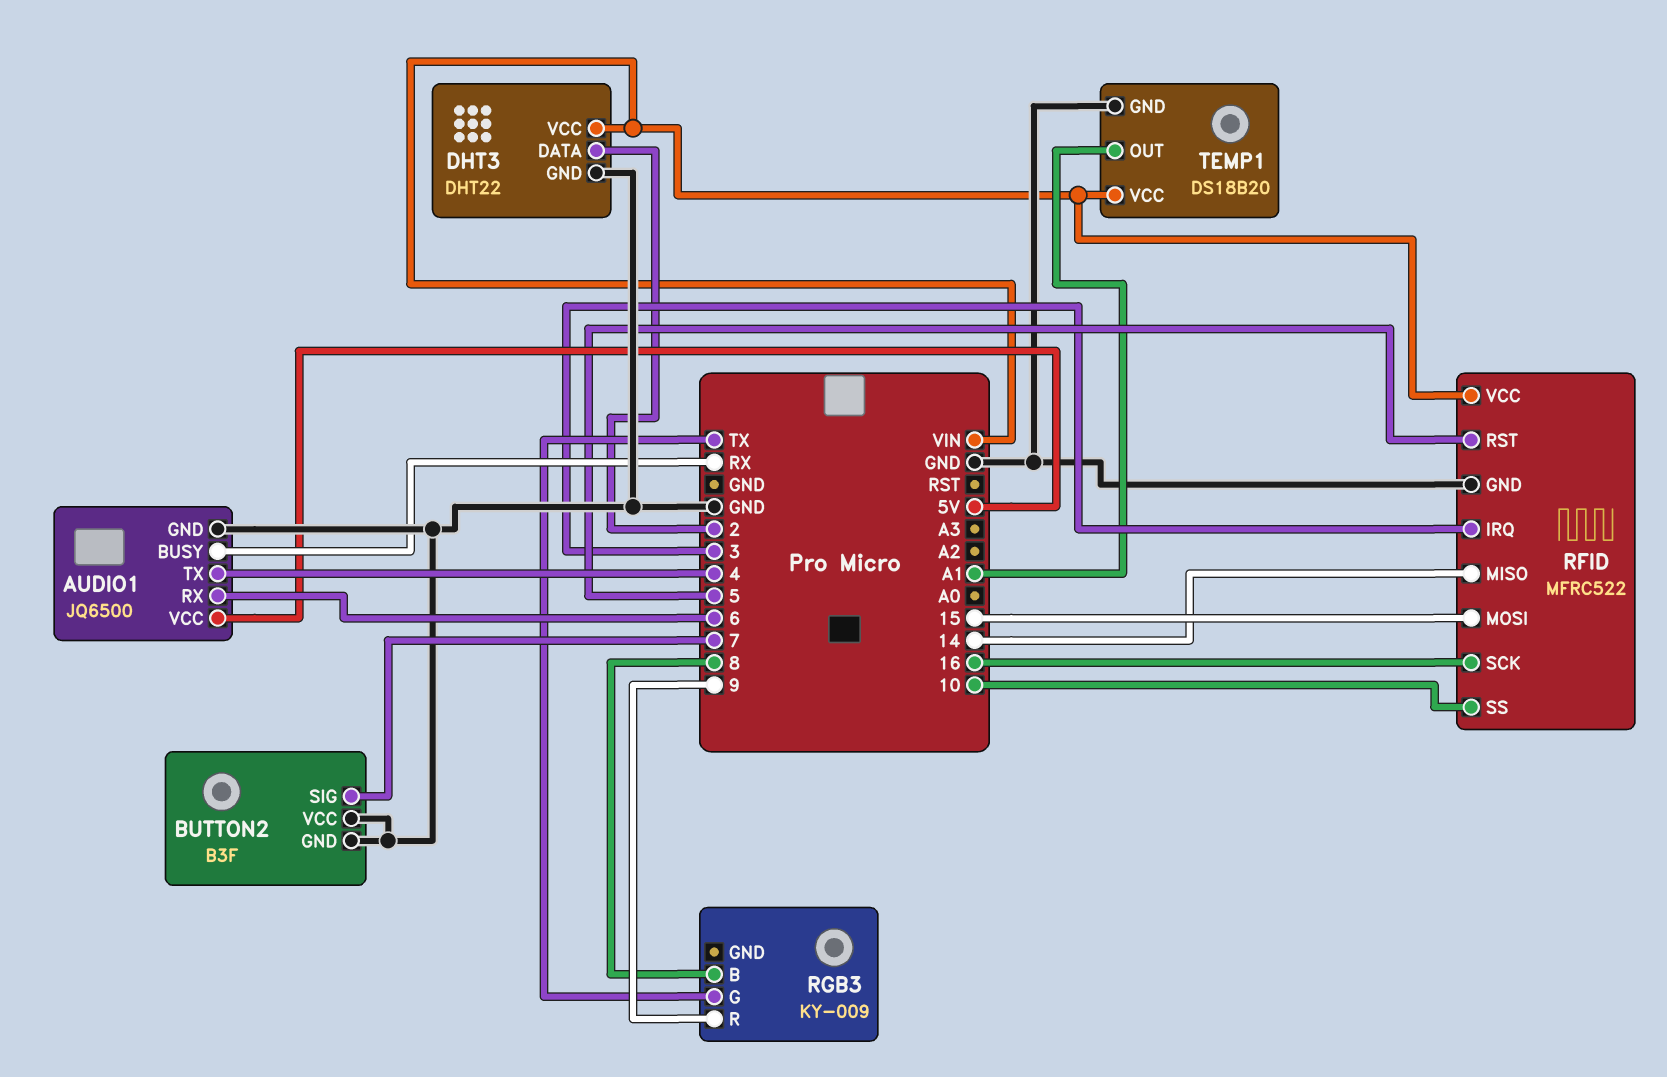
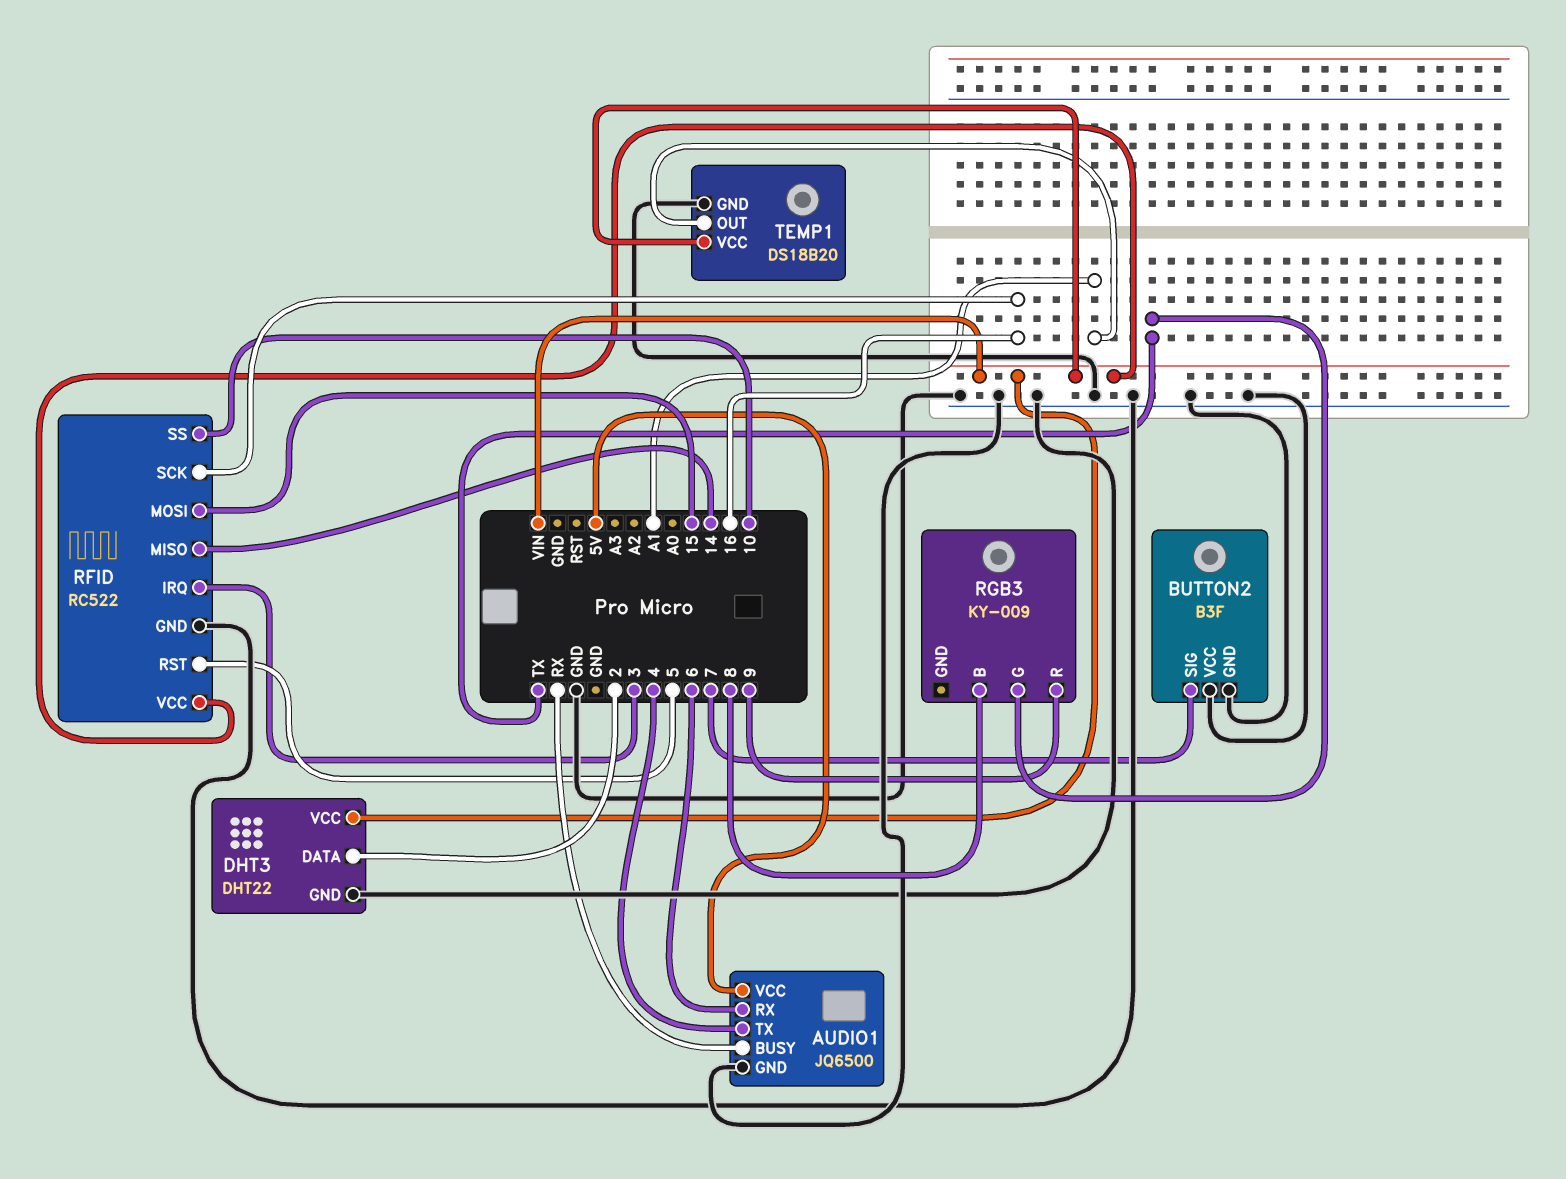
RFID: MFRC522 -> RC522

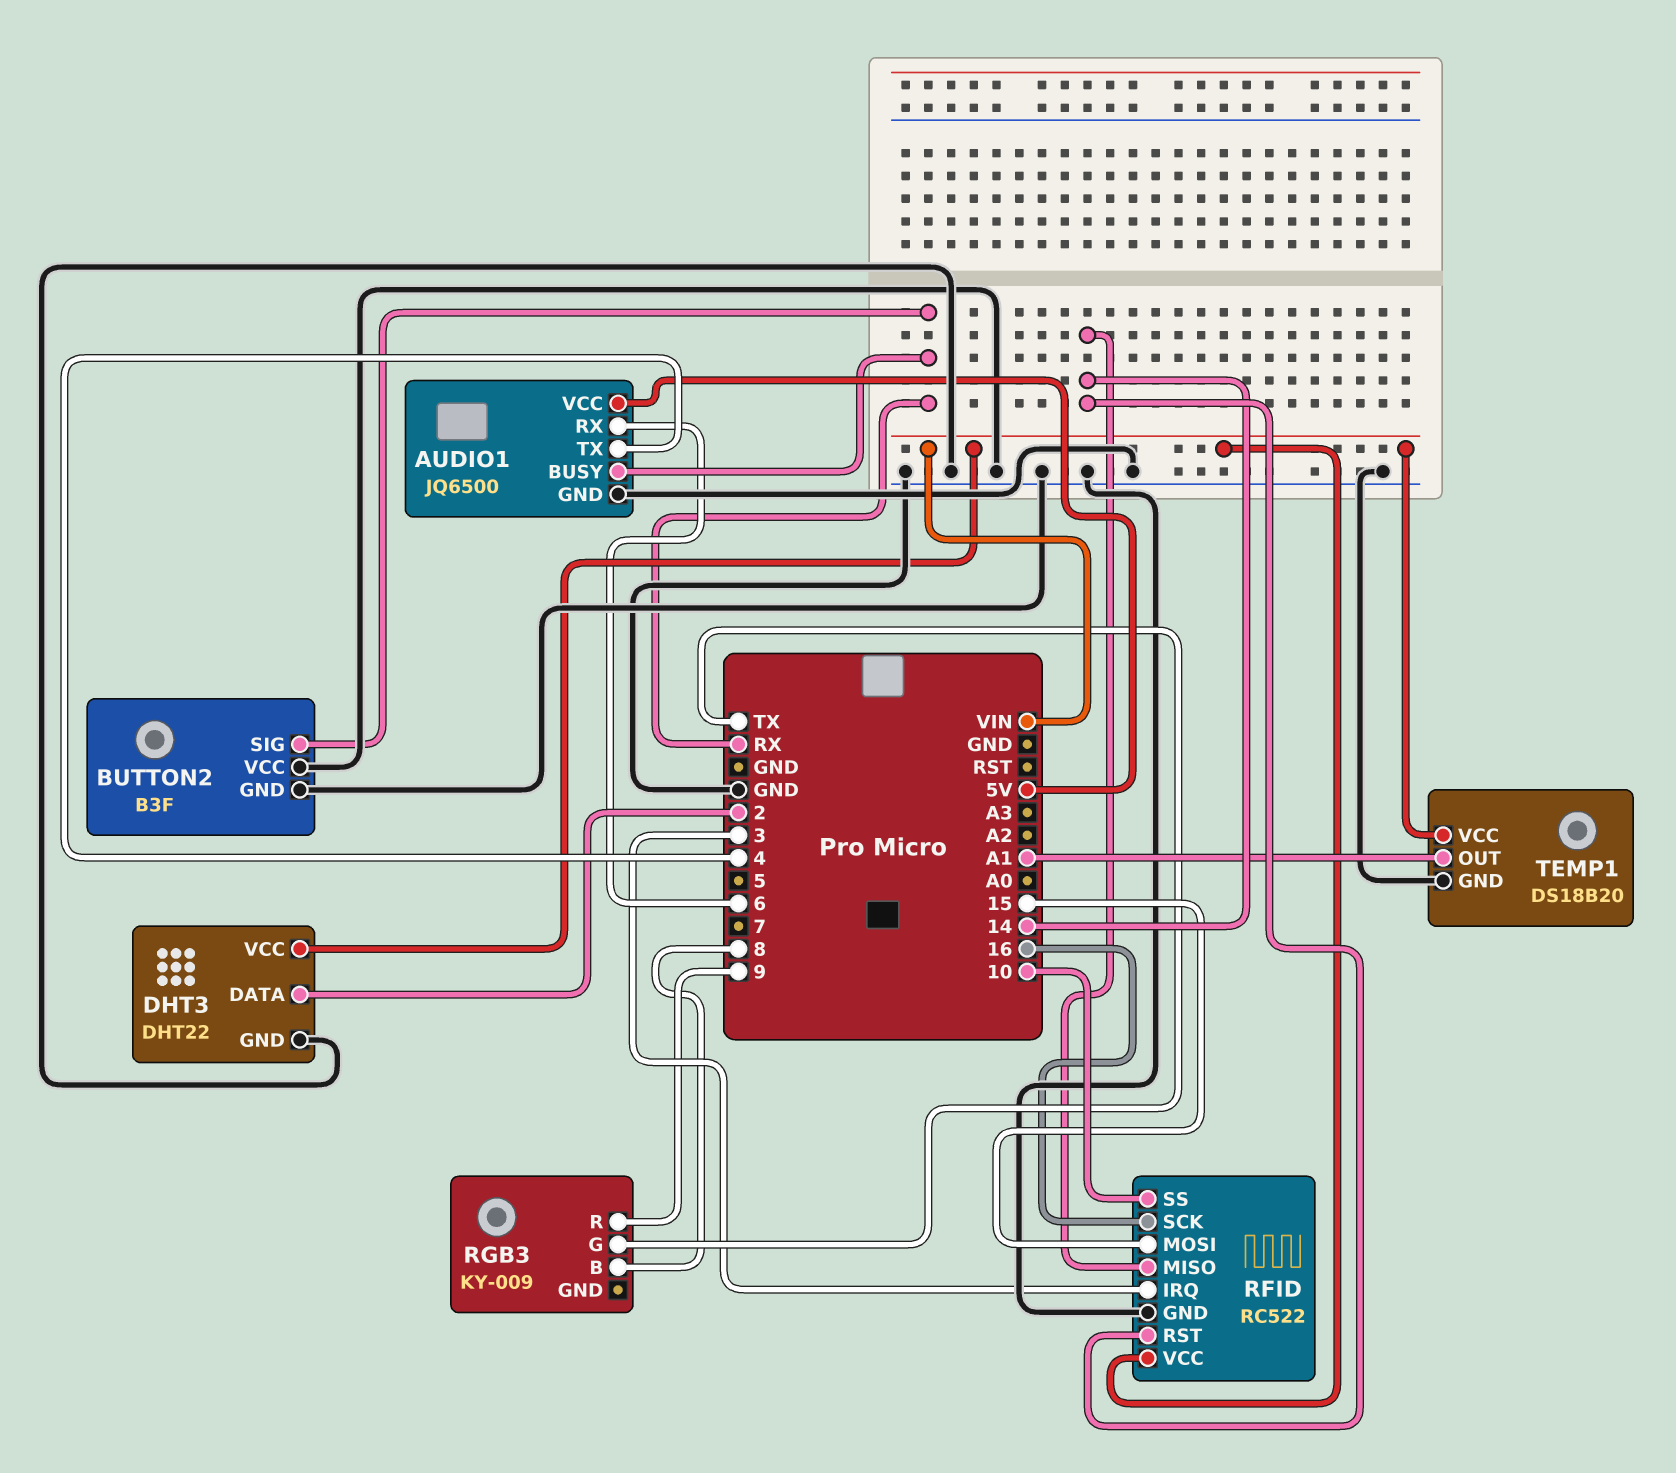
BUTTON2 pin SIG: 7 -> RX
RFID pin RST: 5 -> 14

